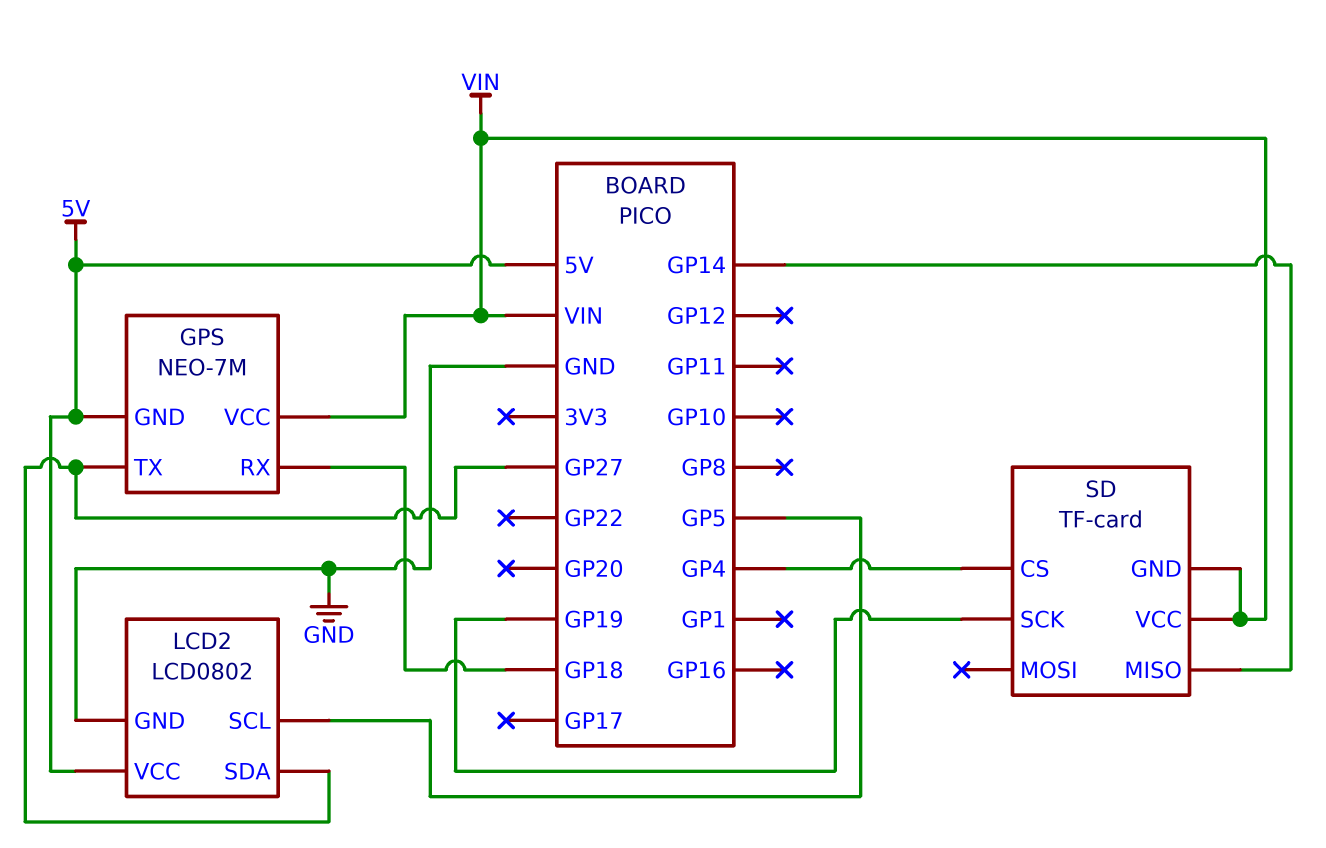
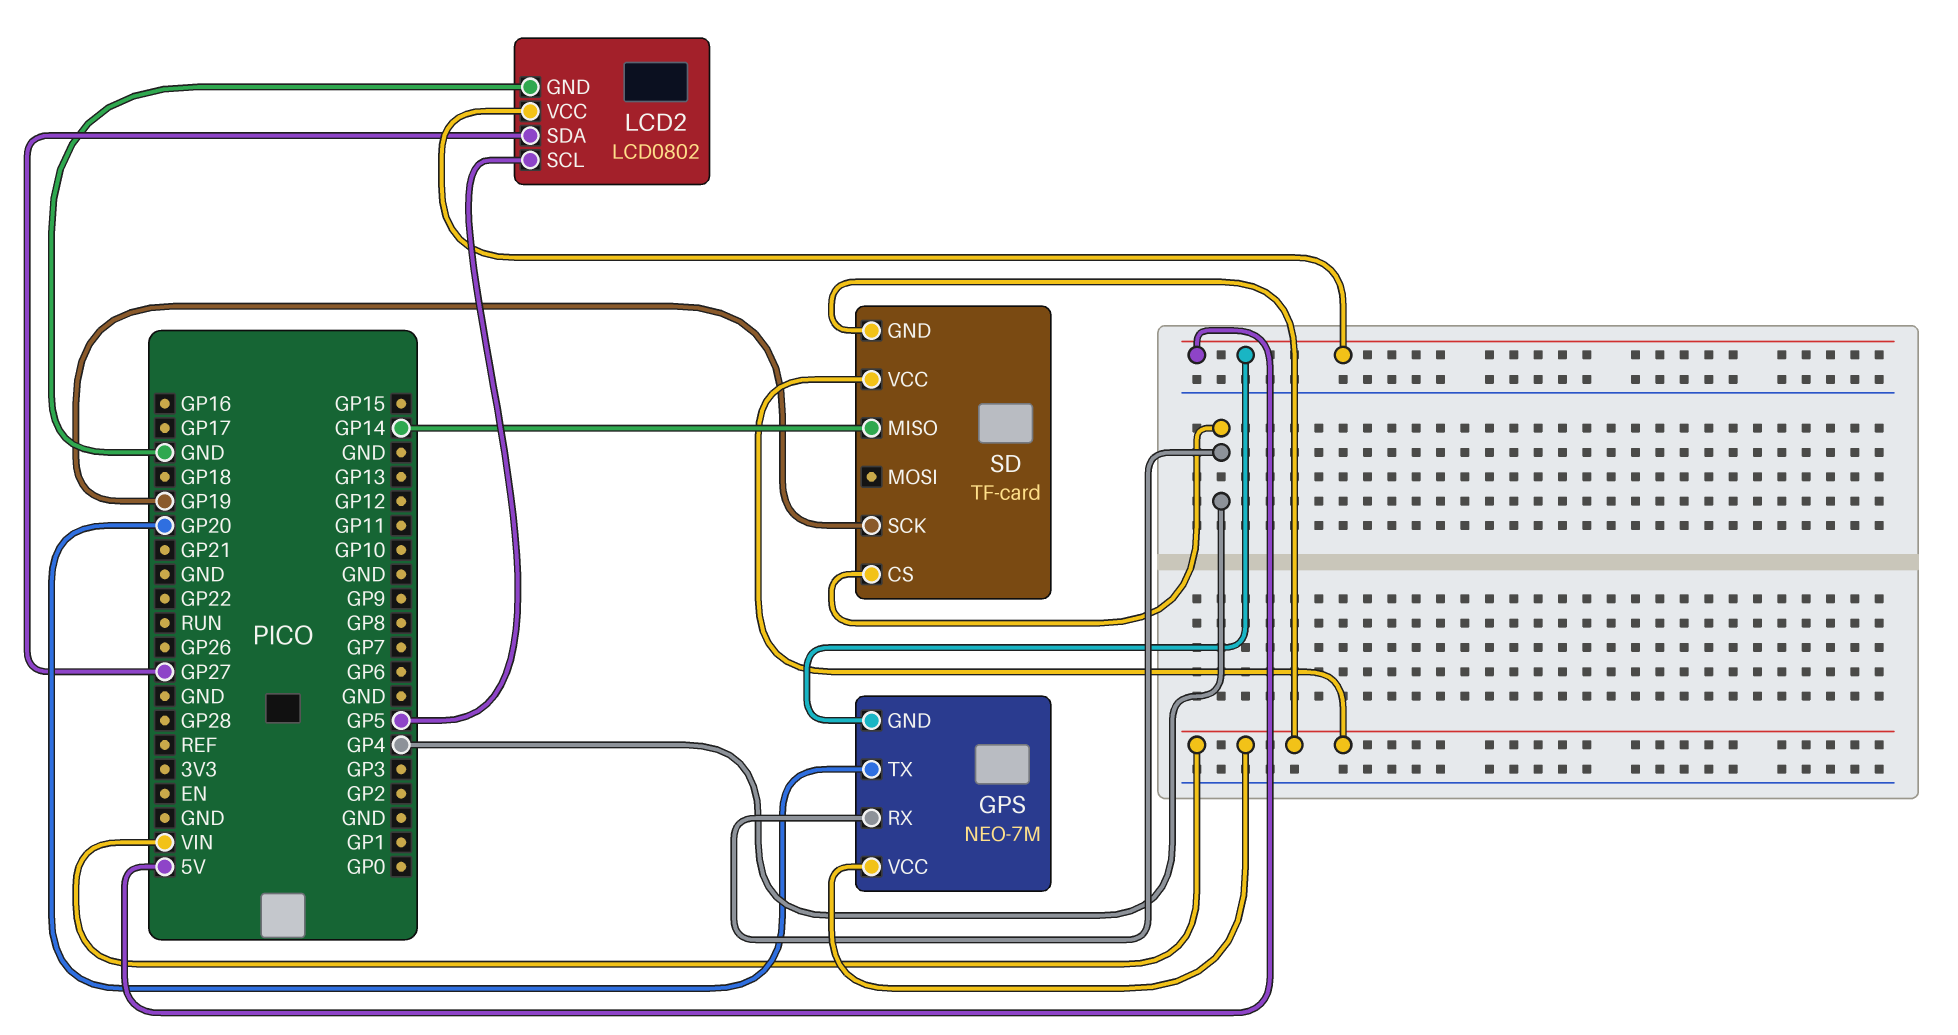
GPS pin RX: GP18 -> GP4
GPS pin TX: GP27 -> GP20

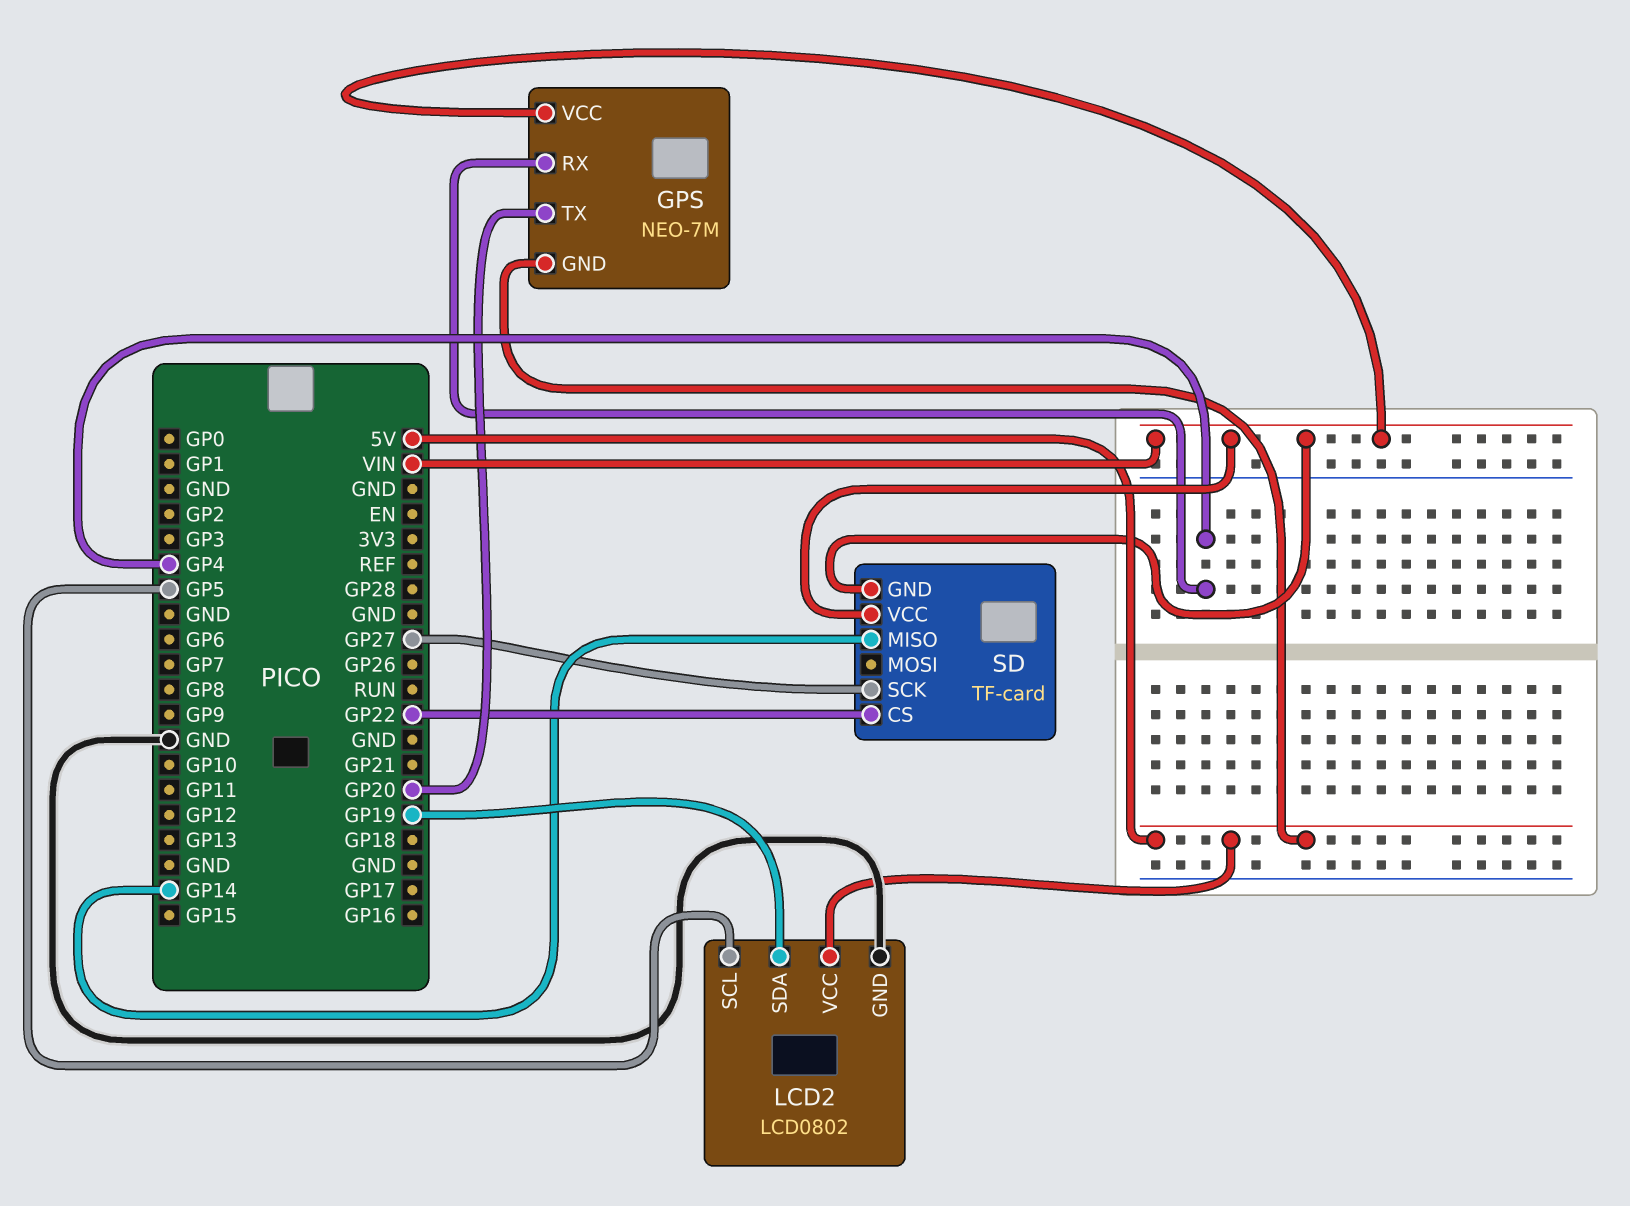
LCD2 pin SDA: GP27 -> GP19
SD pin CS: GP4 -> GP22
SD pin SCK: GP19 -> GP27

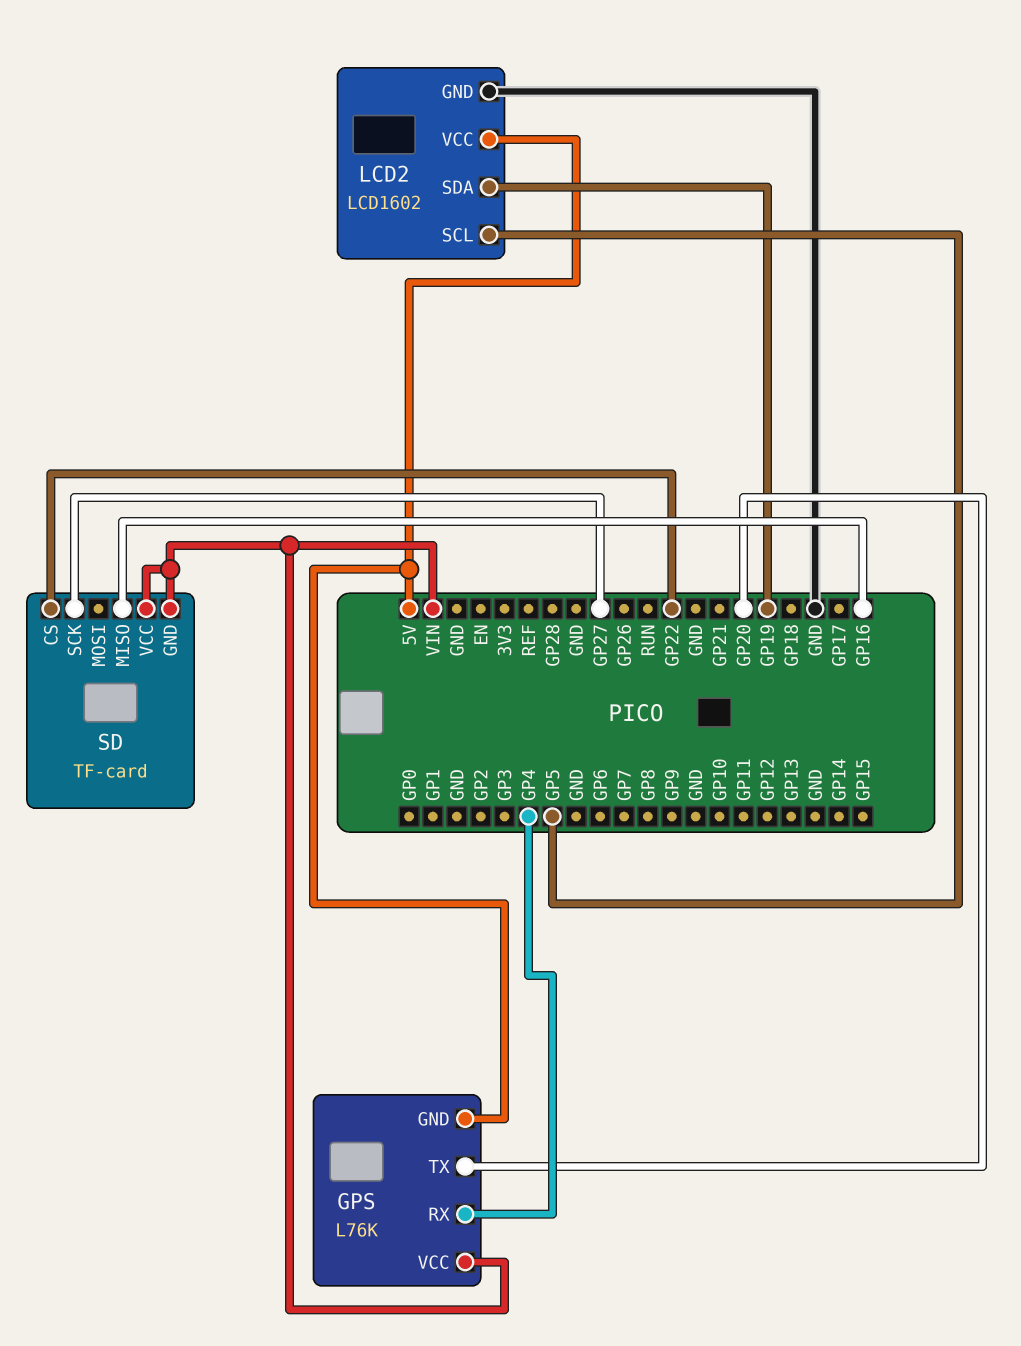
GPS: NEO-7M -> L76K
LCD2: LCD0802 -> LCD1602
SD pin MISO: GP14 -> GP16

